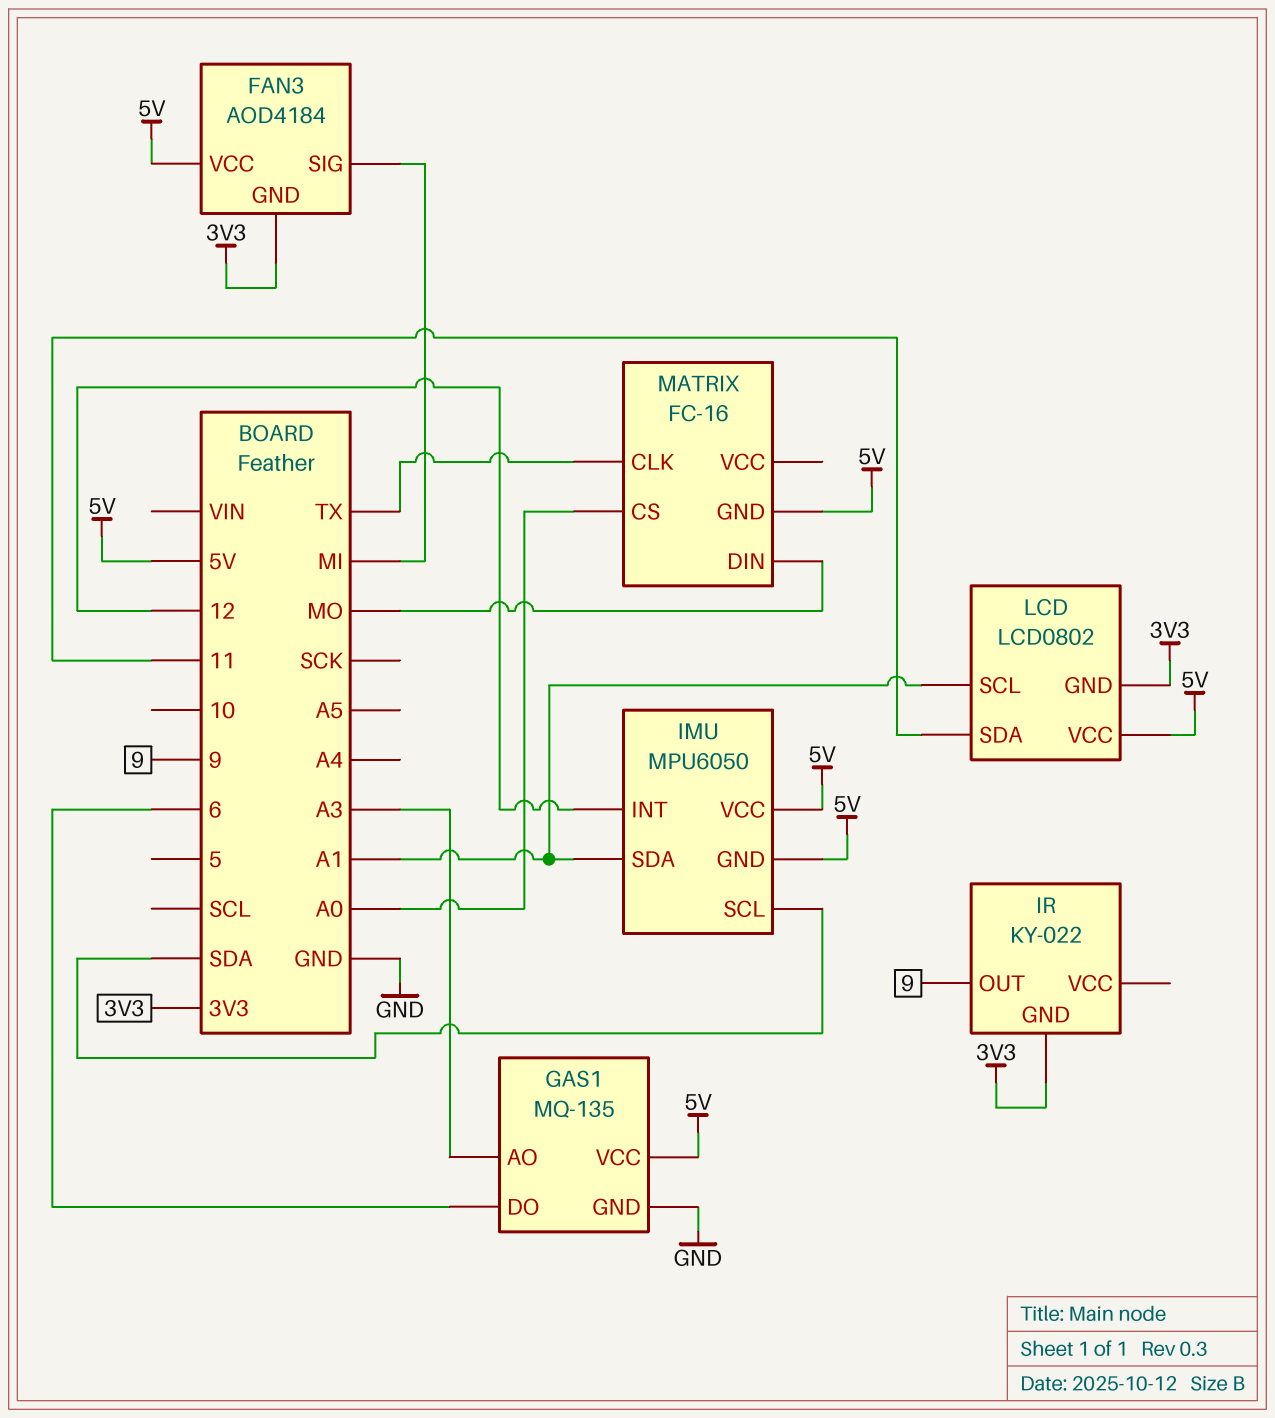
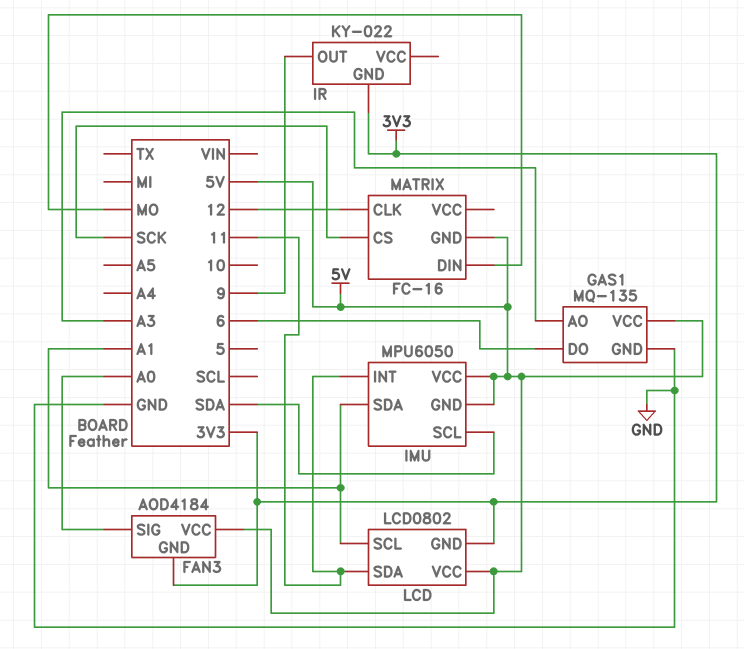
FAN3 pin SIG: MI -> A0
IMU pin INT: 12 -> 11
MATRIX pin CLK: TX -> 12
MATRIX pin CS: A0 -> SCK

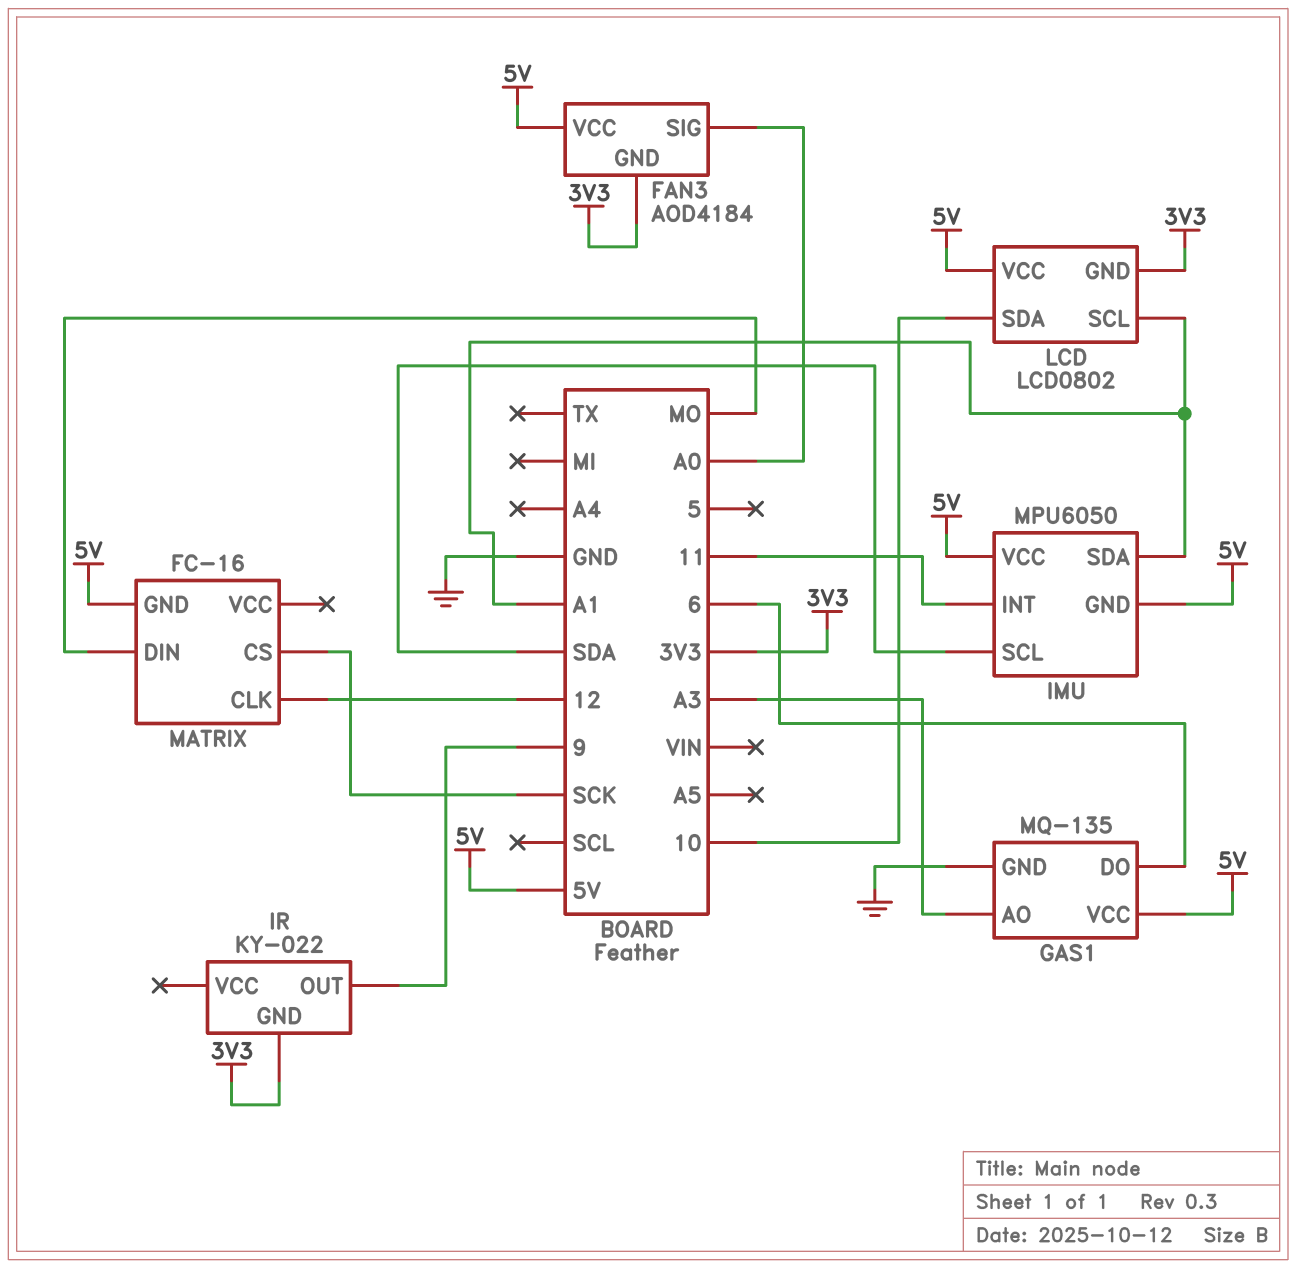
LCD pin SDA: 11 -> 10

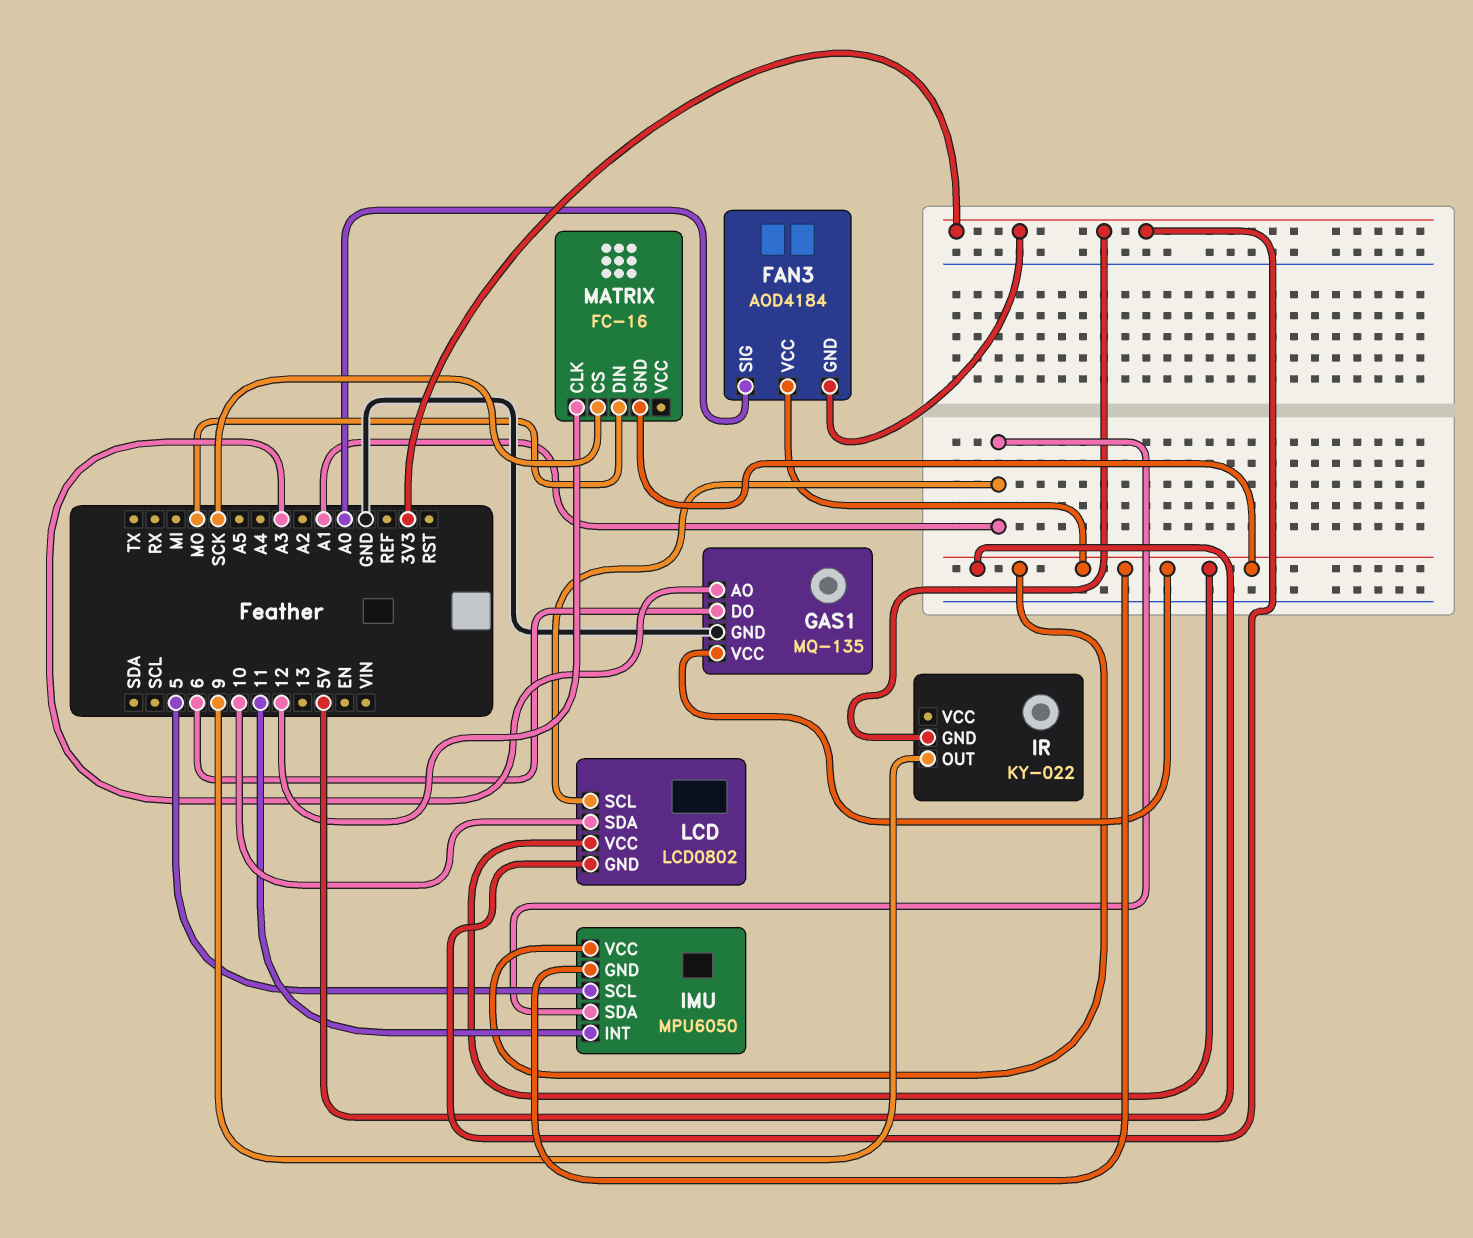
IMU pin SCL: SDA -> 5

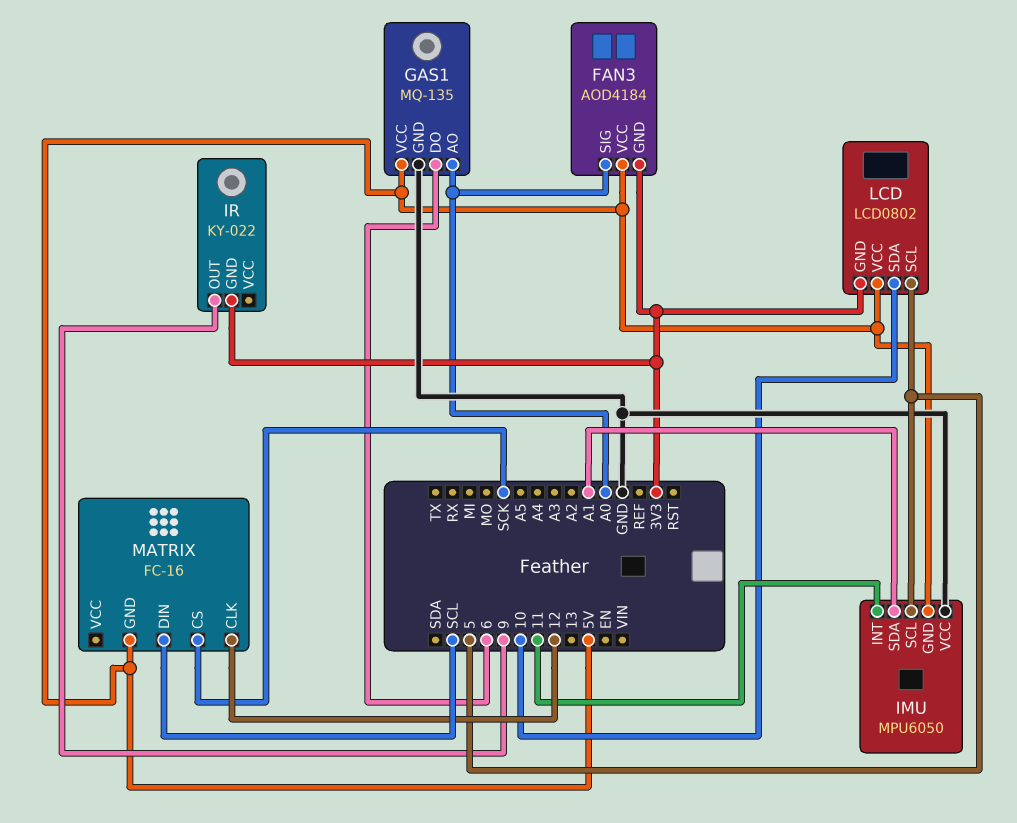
GAS1 pin AO: A3 -> A0
IMU pin VCC: 5V -> GND
LCD pin SCL: A1 -> 5
MATRIX pin DIN: MO -> SCL

